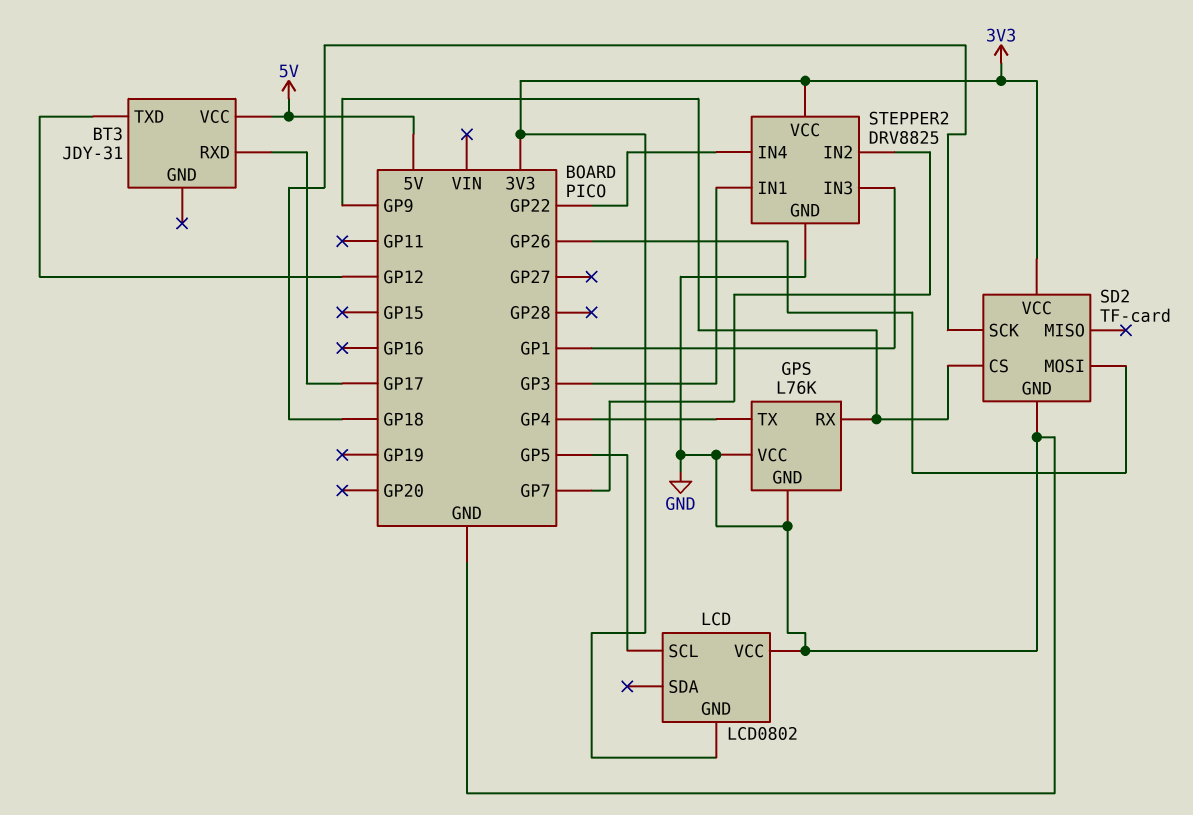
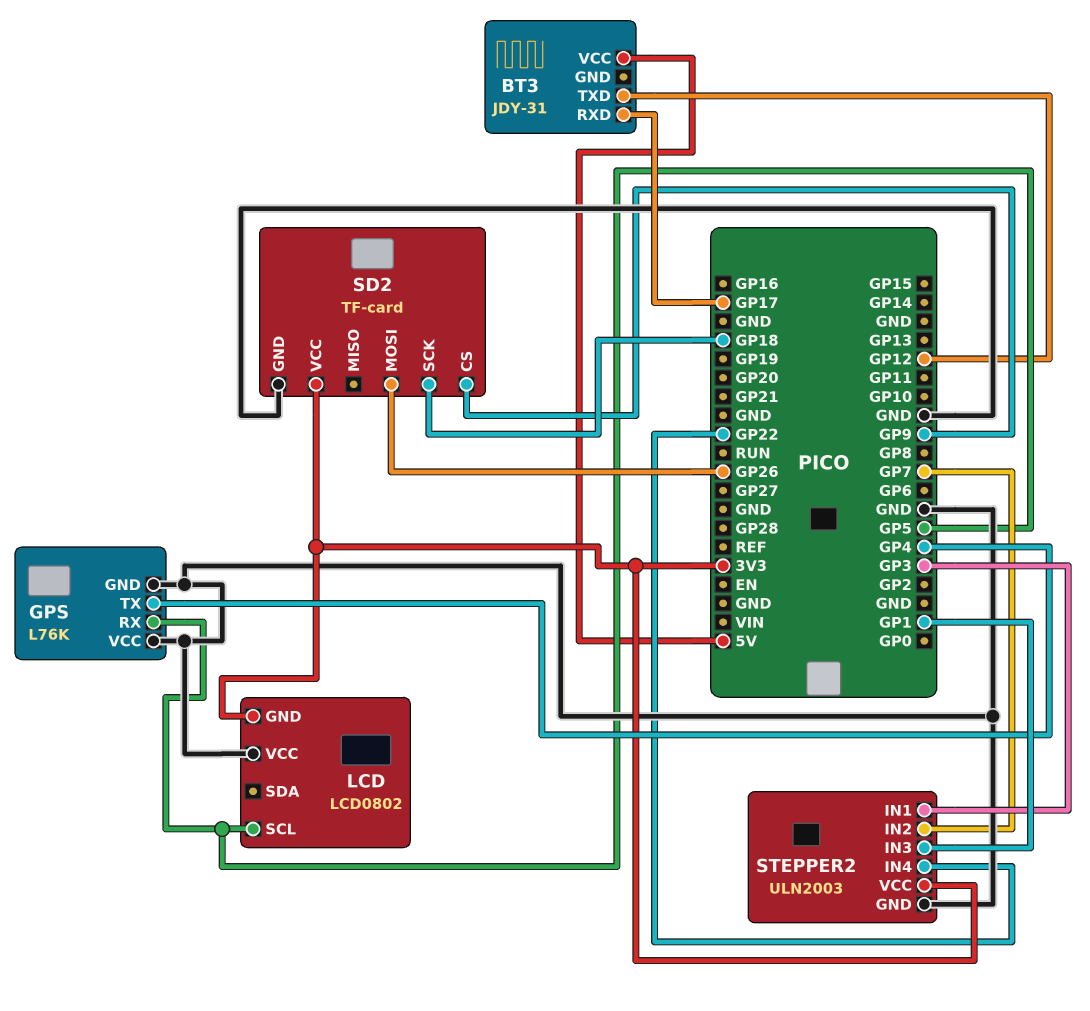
GPS pin RX: GP9 -> GP5
STEPPER2: DRV8825 -> ULN2003

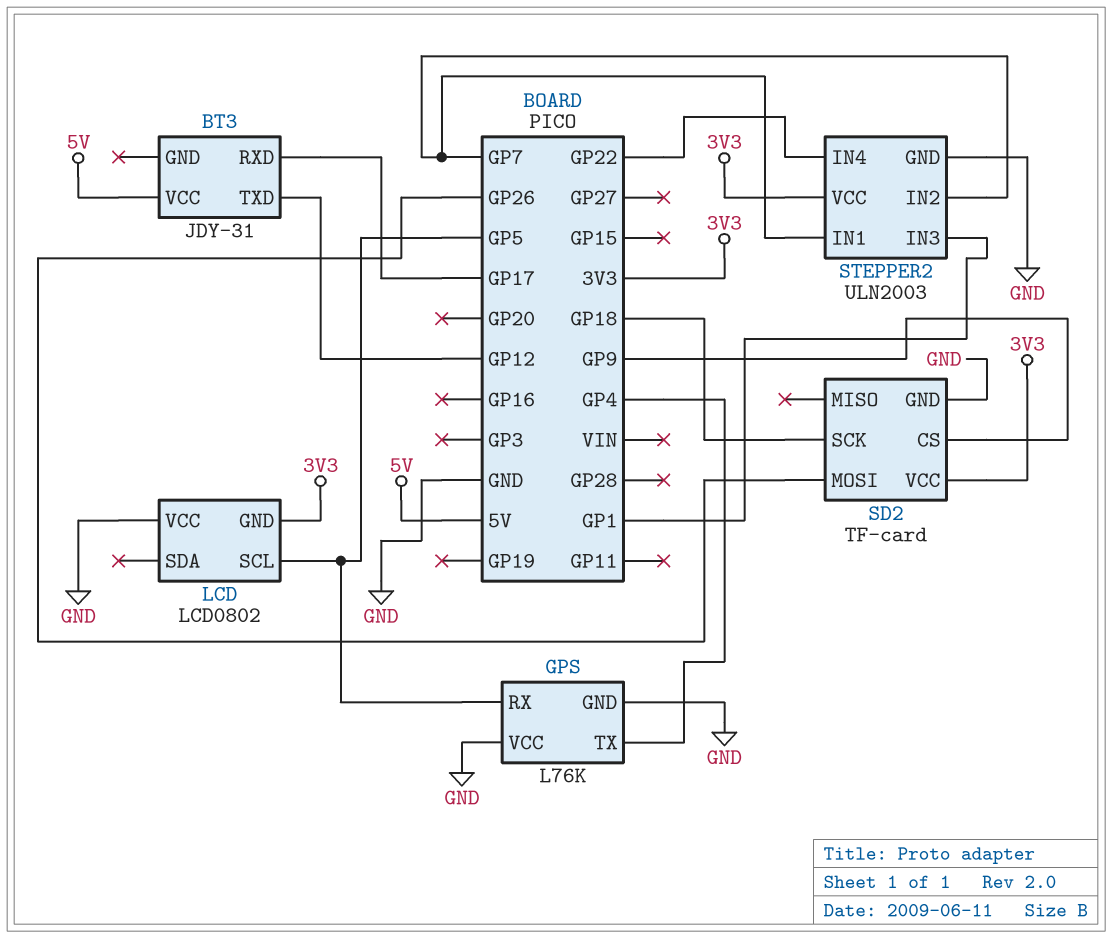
STEPPER2 pin IN1: GP3 -> GP7

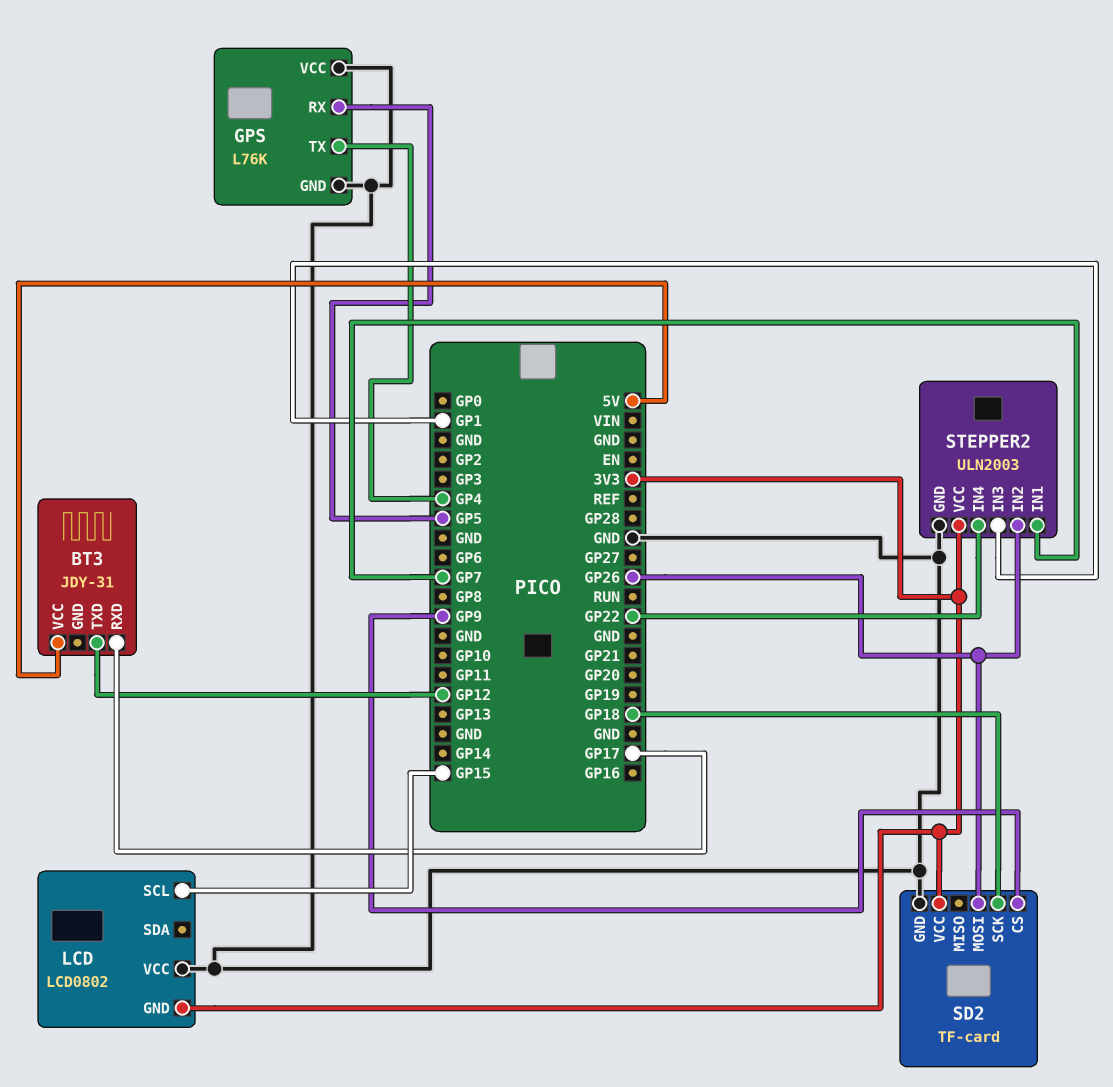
LCD pin SCL: GP5 -> GP15
STEPPER2 pin IN2: GP7 -> GP26

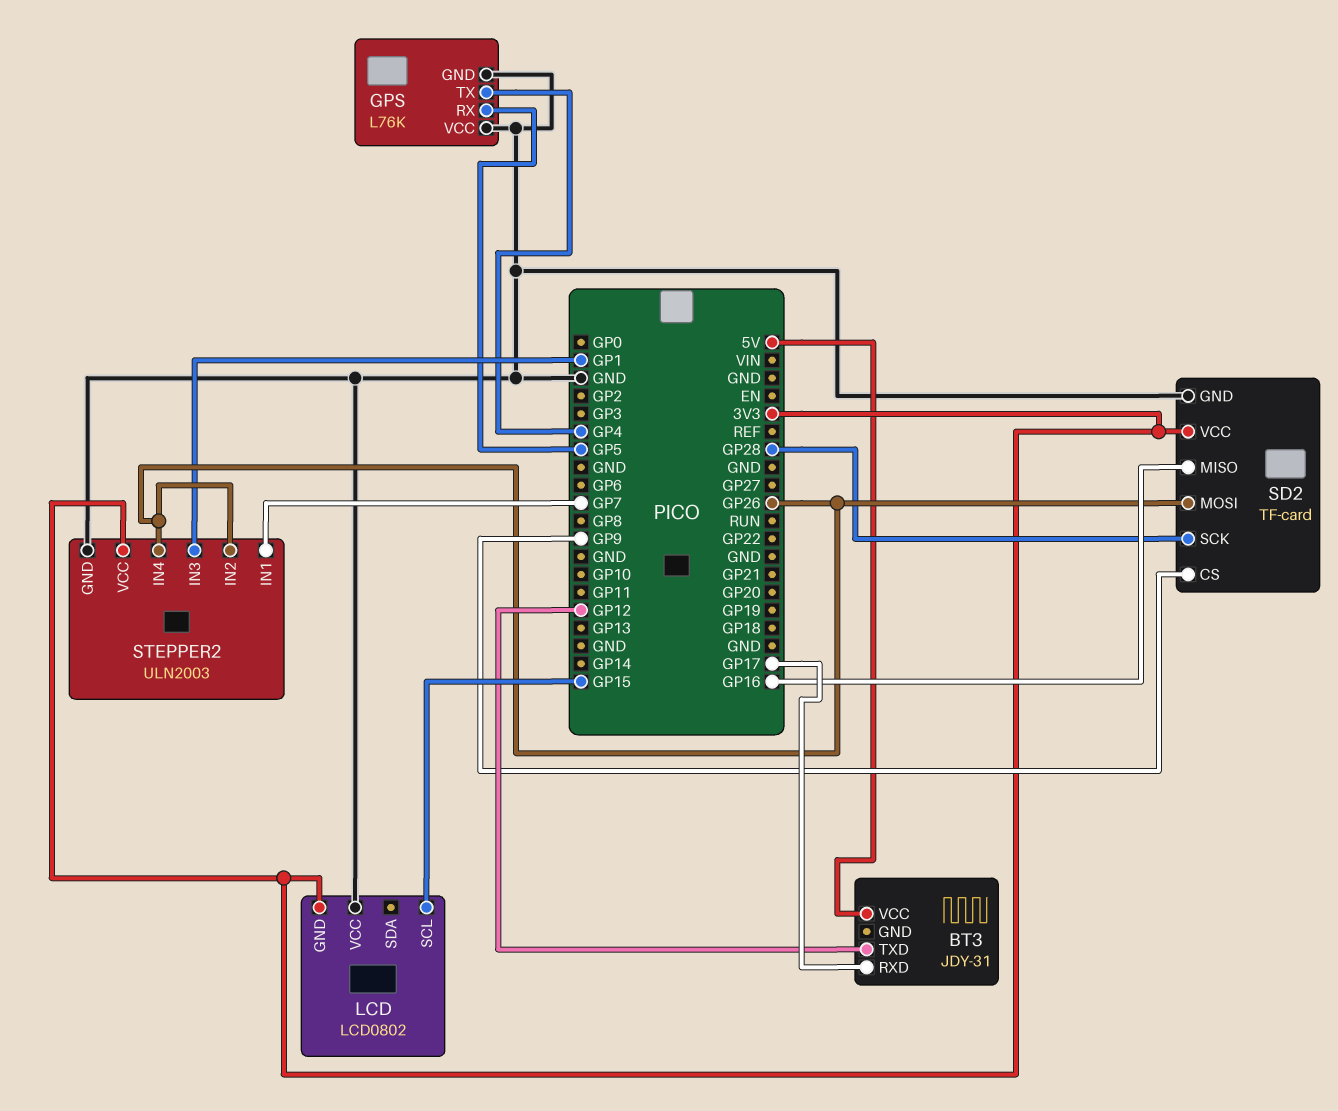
SD2 pin MISO: none -> GP16
SD2 pin SCK: GP18 -> GP28
STEPPER2 pin IN4: GP22 -> GP26

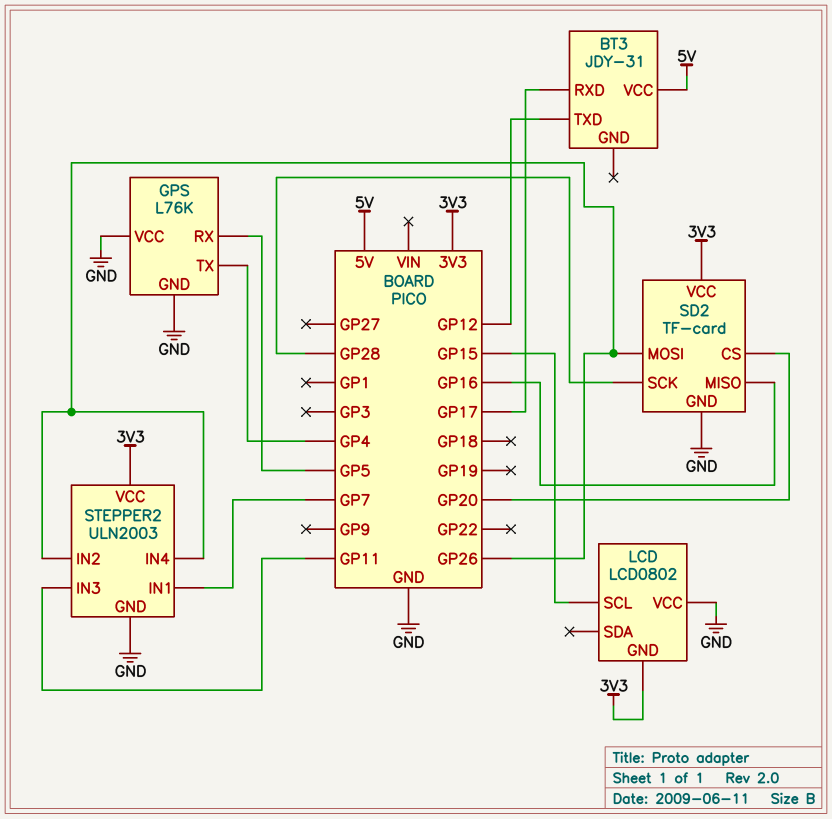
SD2 pin CS: GP9 -> GP20
STEPPER2 pin IN3: GP1 -> GP11

